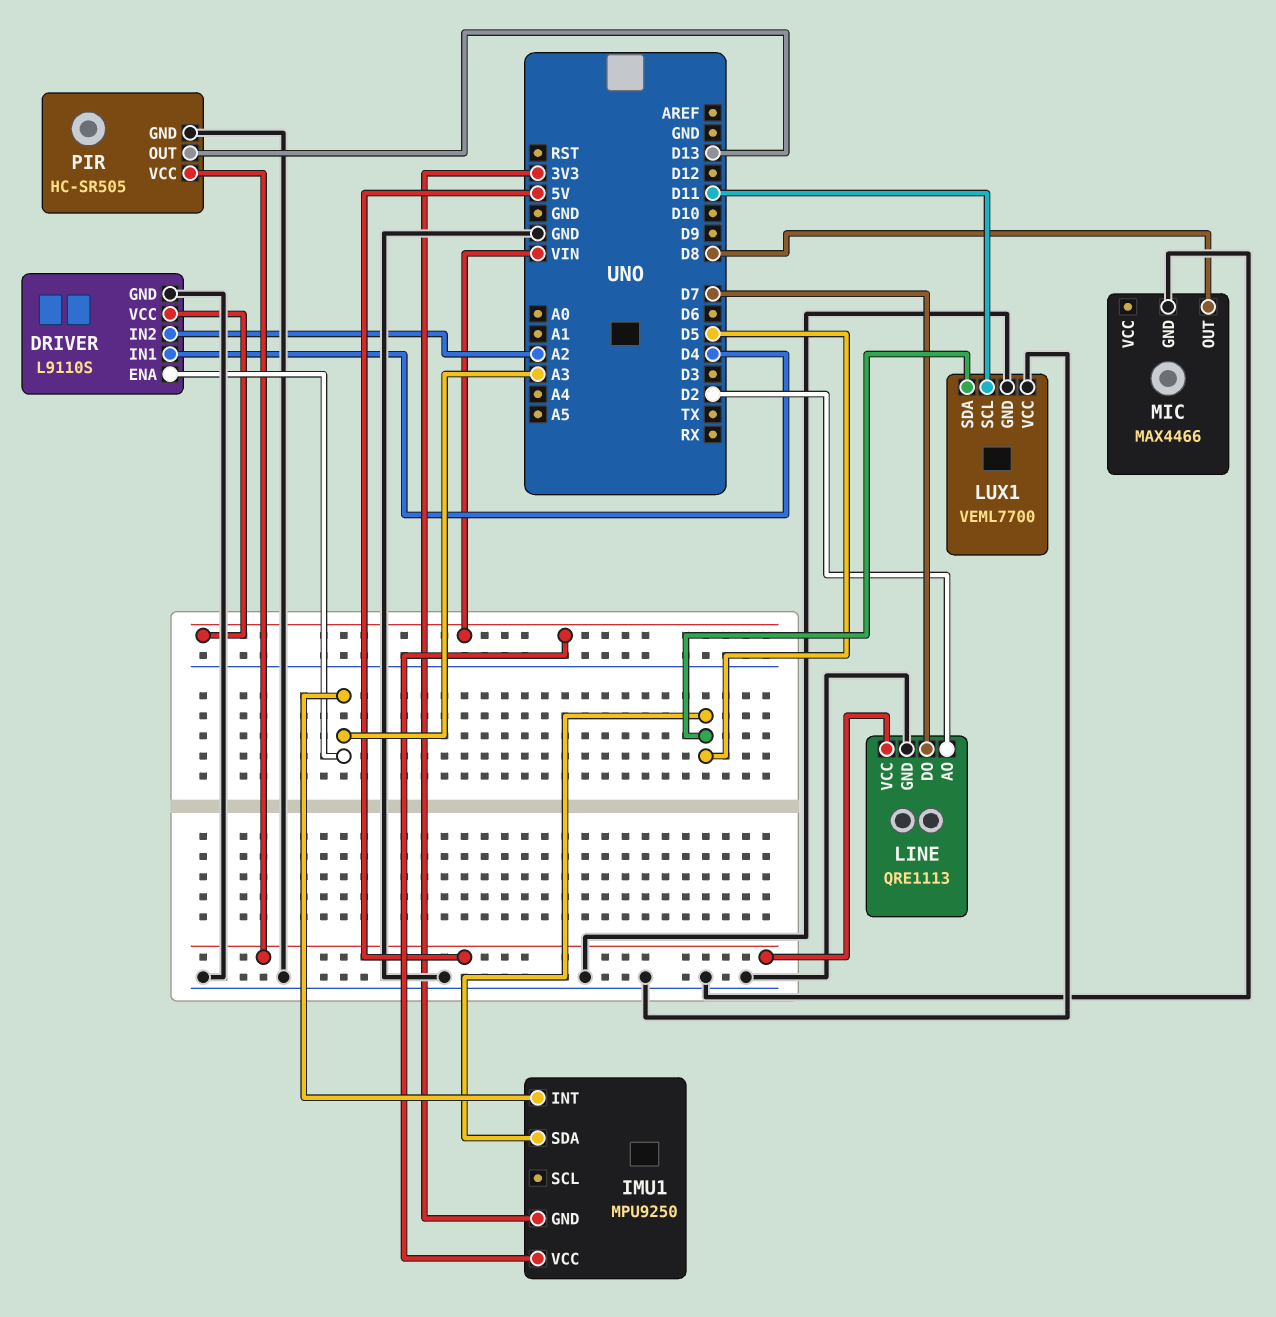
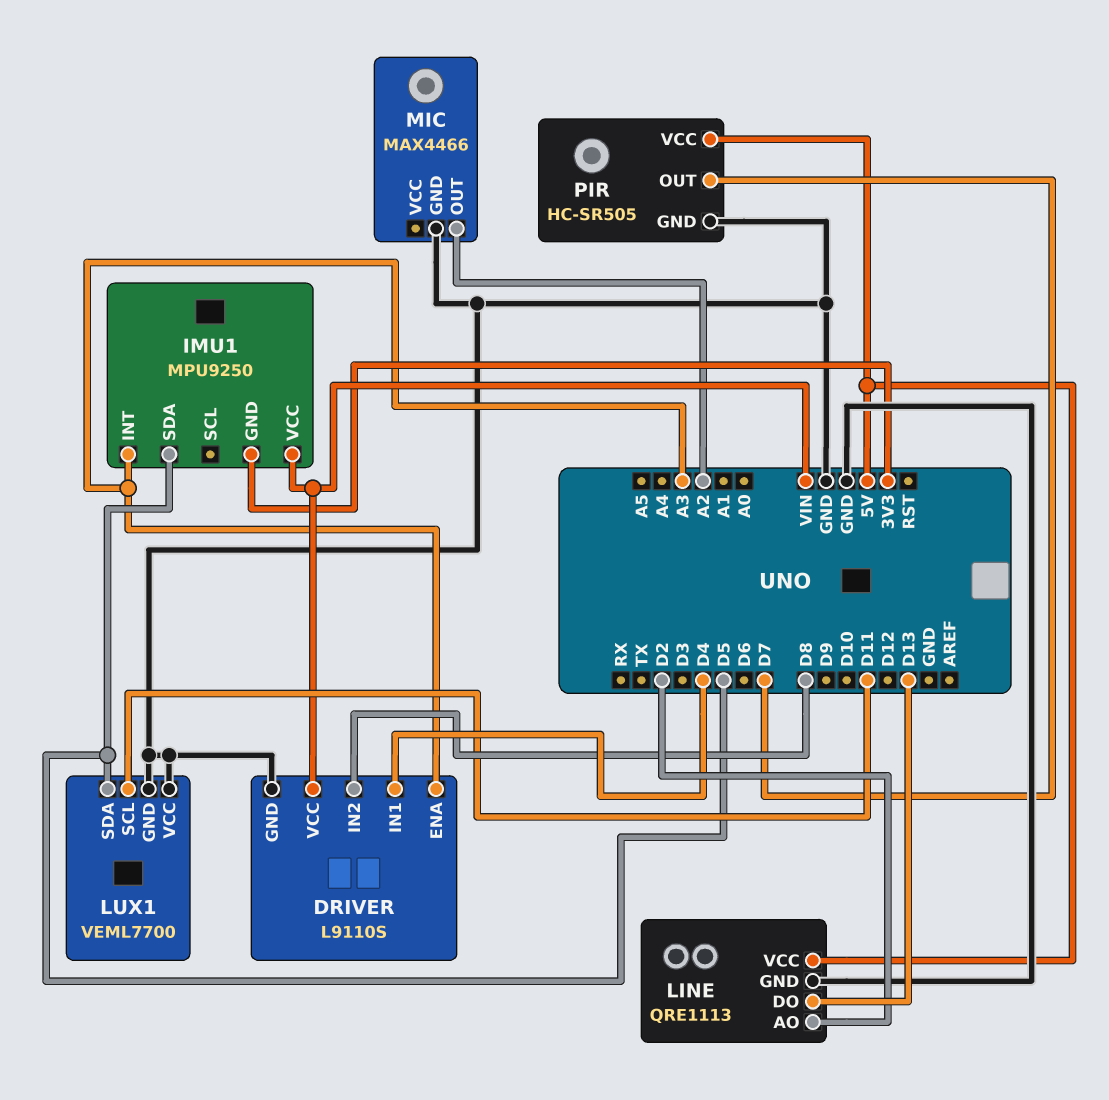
DRIVER pin IN2: A2 -> D8
LINE pin DO: D7 -> D13
MIC pin OUT: D8 -> A2
PIR pin OUT: D13 -> D7

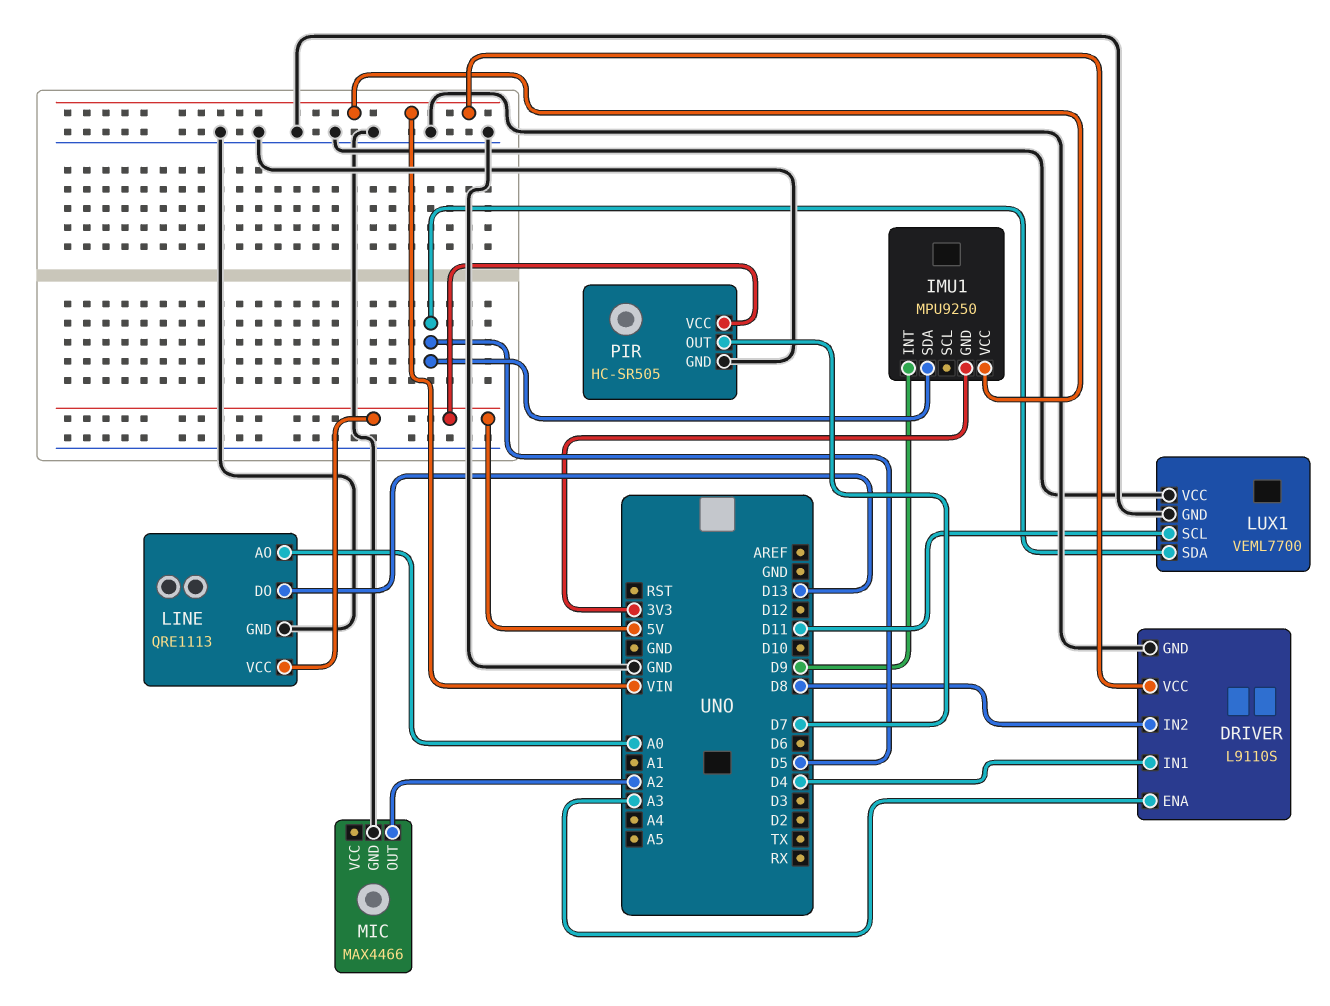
IMU1 pin INT: A3 -> D9
LINE pin AO: D2 -> A0

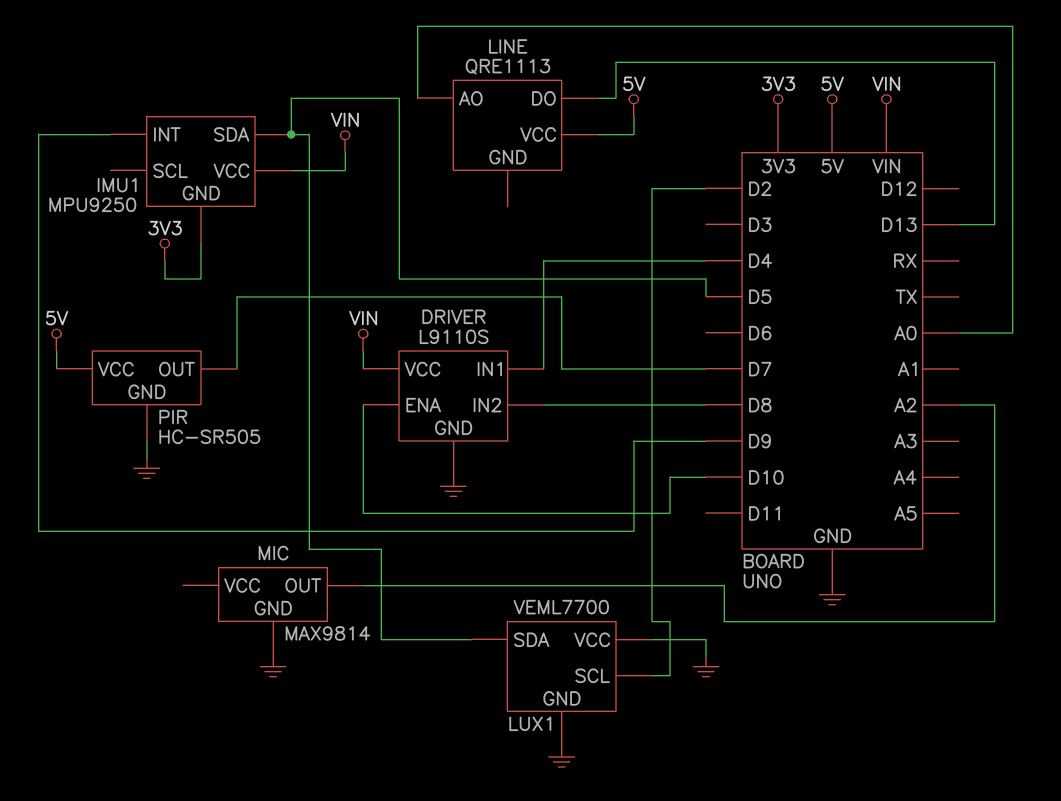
DRIVER pin ENA: A3 -> D10
LINE pin GND: GND -> none
LUX1 pin SCL: D11 -> D2
MIC: MAX4466 -> MAX9814

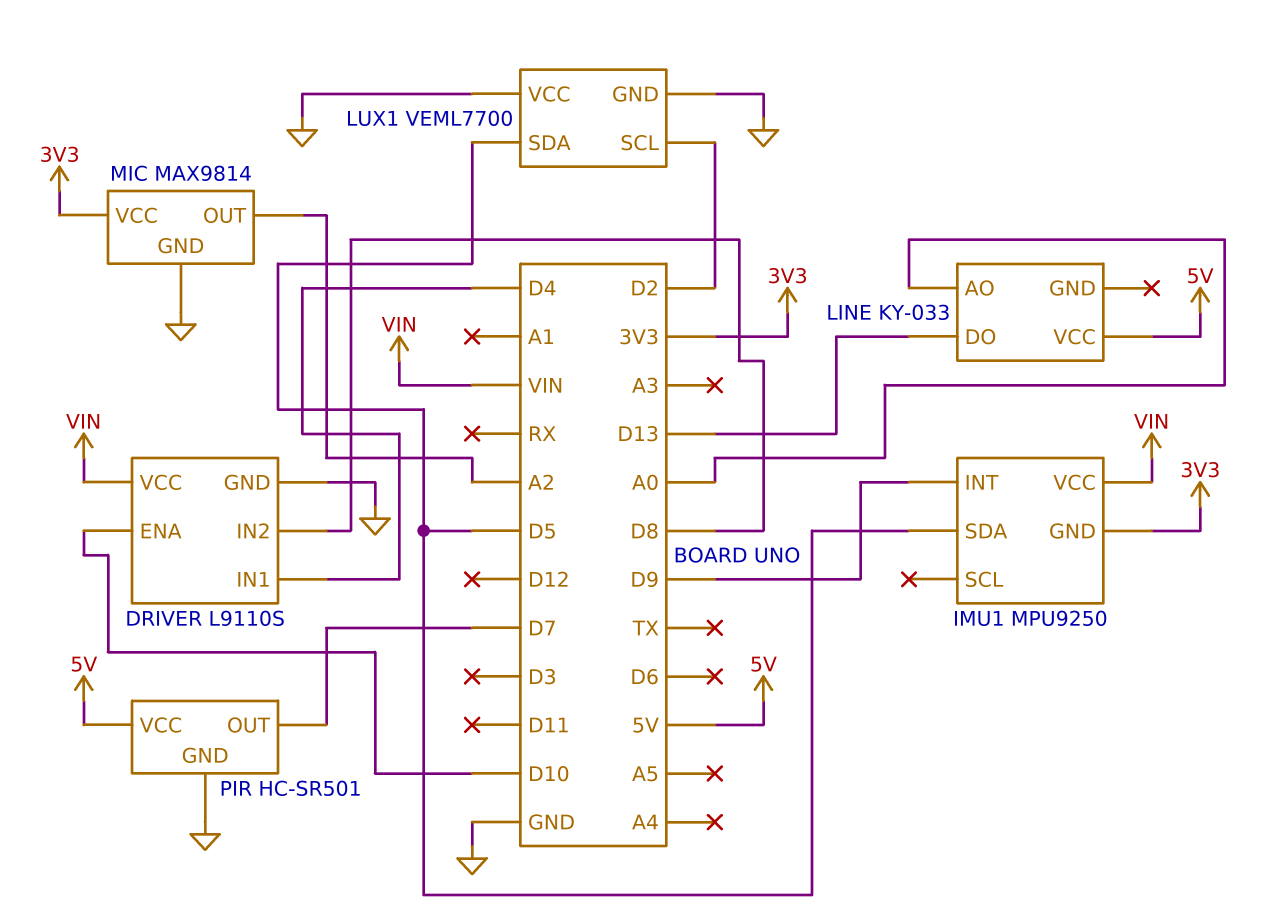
LINE: QRE1113 -> KY-033
MIC pin VCC: none -> 3V3
PIR: HC-SR505 -> HC-SR501

